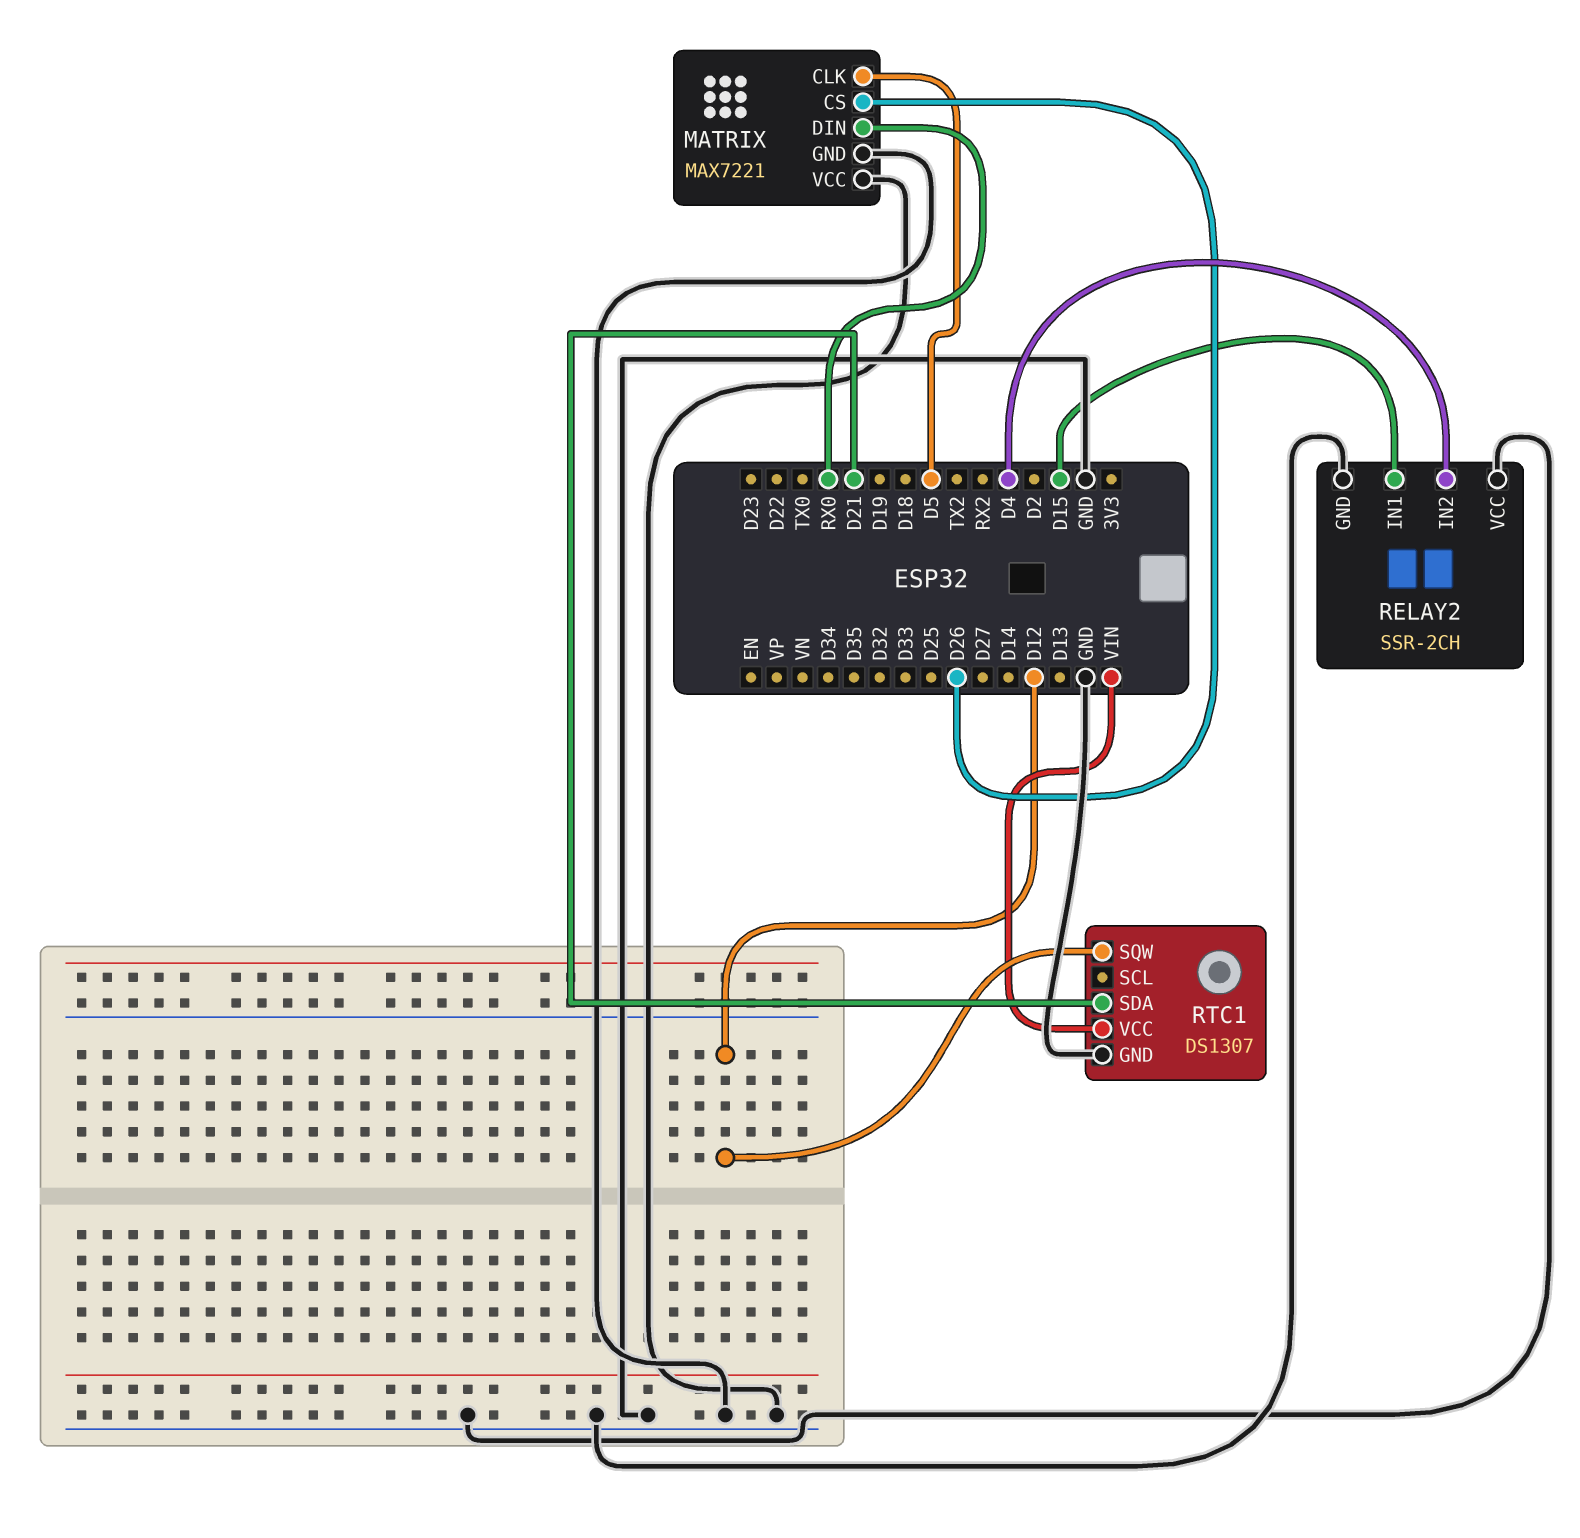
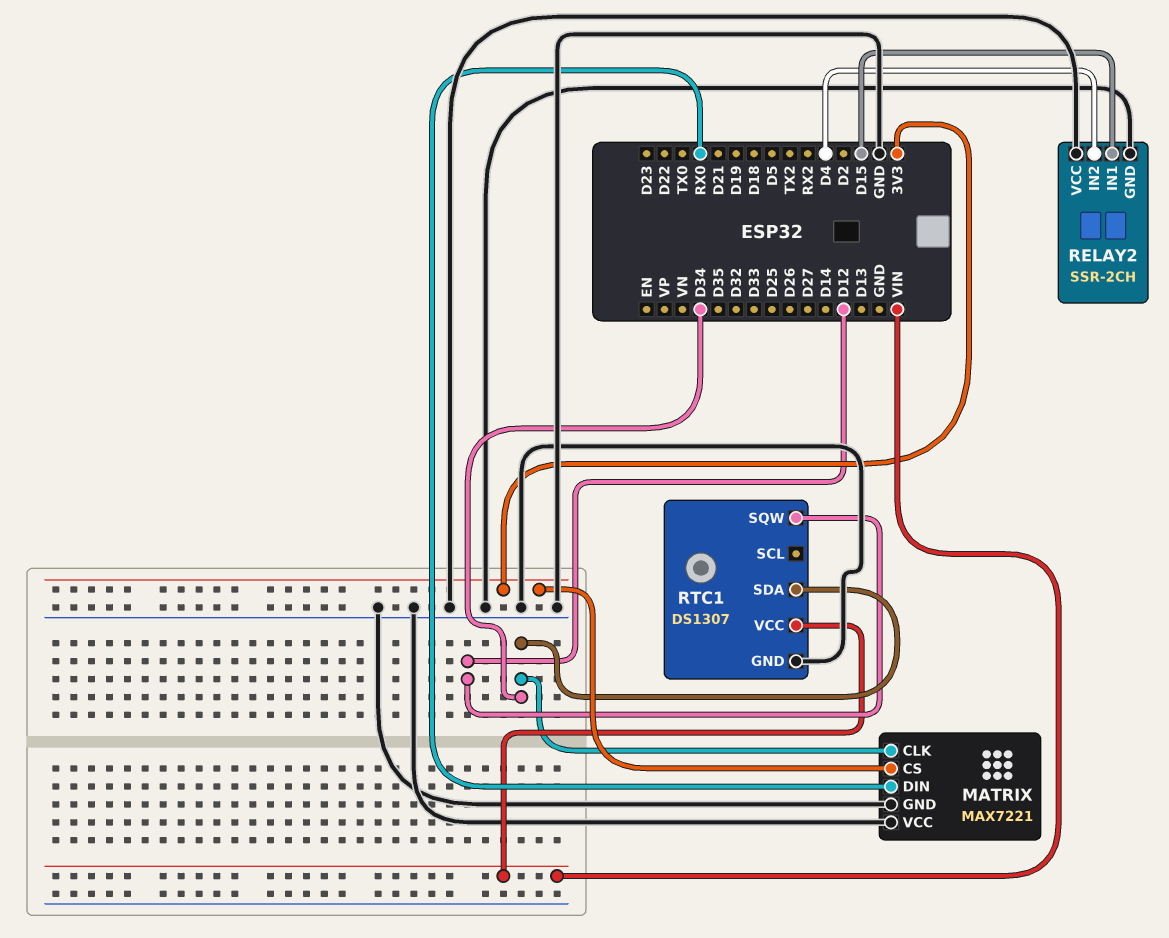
MATRIX pin CLK: D5 -> D34
MATRIX pin CS: D26 -> 3V3
RTC1 pin SDA: D21 -> D34

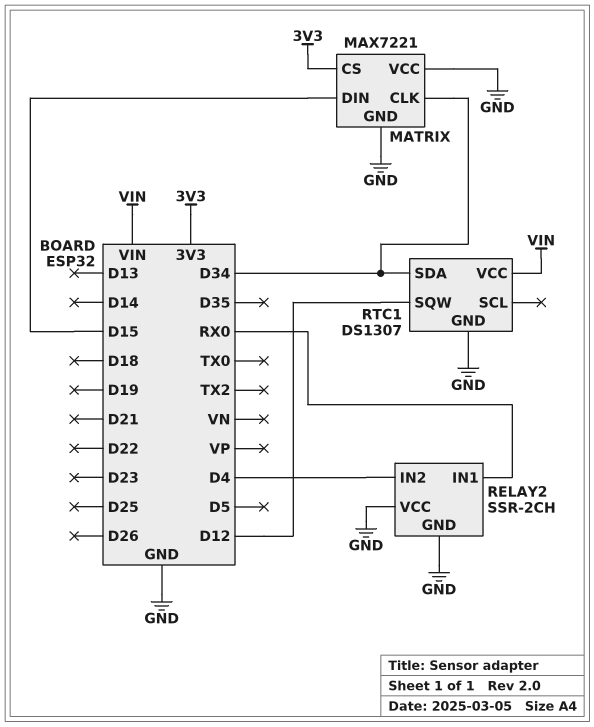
MATRIX pin DIN: RX0 -> D15
RELAY2 pin IN1: D15 -> RX0

